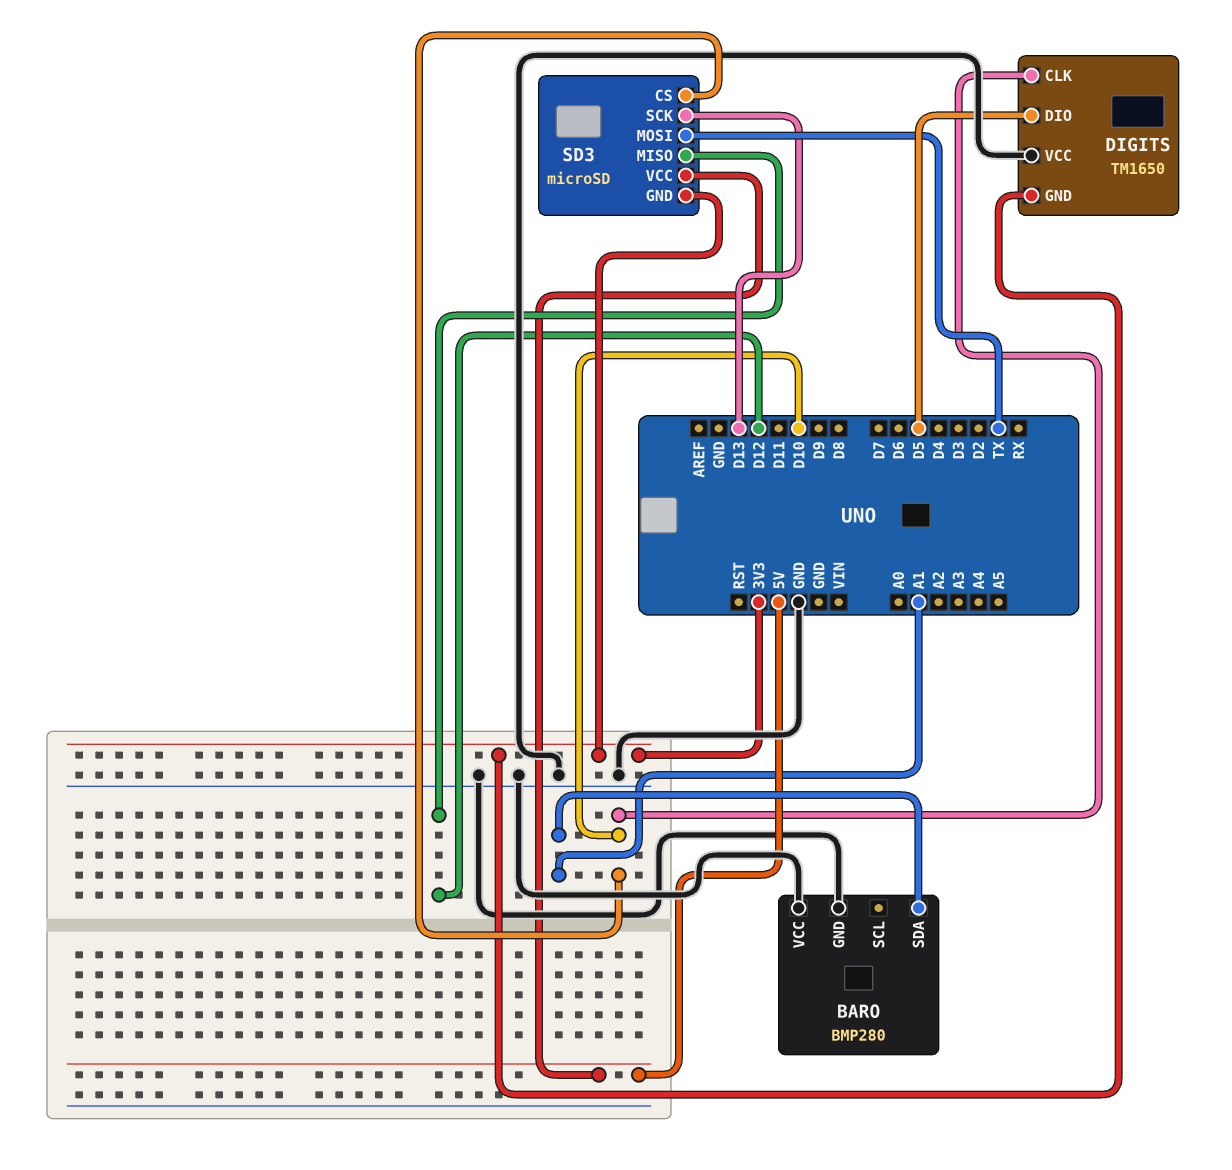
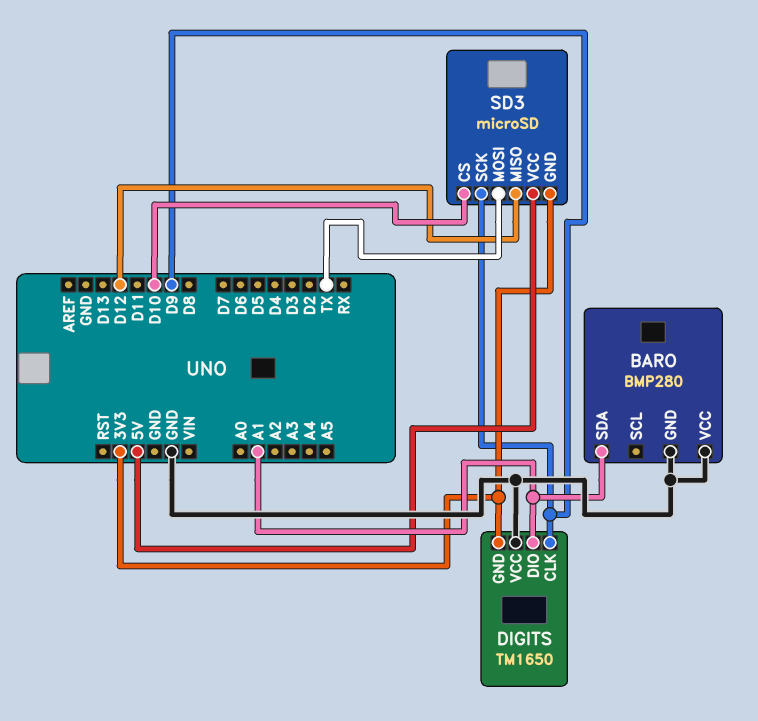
DIGITS pin CLK: D10 -> D9
DIGITS pin DIO: D5 -> A1
SD3 pin SCK: D13 -> D9

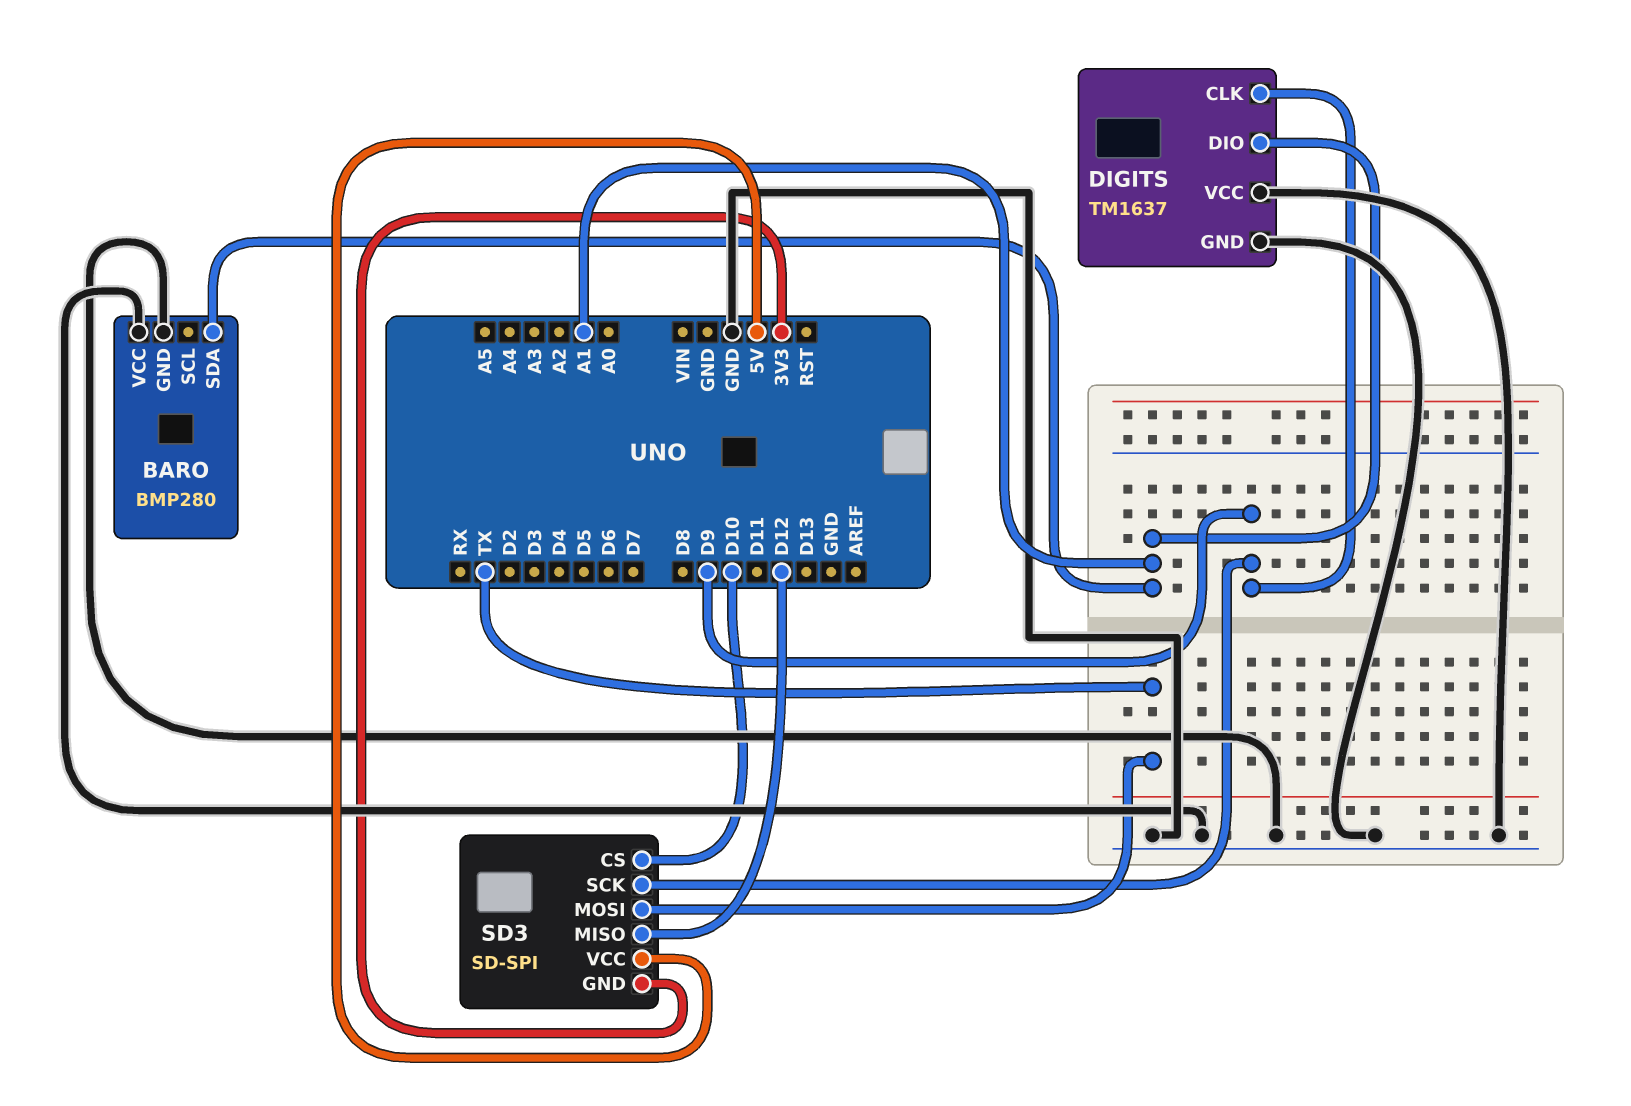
DIGITS: TM1650 -> TM1637
DIGITS pin GND: 3V3 -> GND
SD3: microSD -> SD-SPI

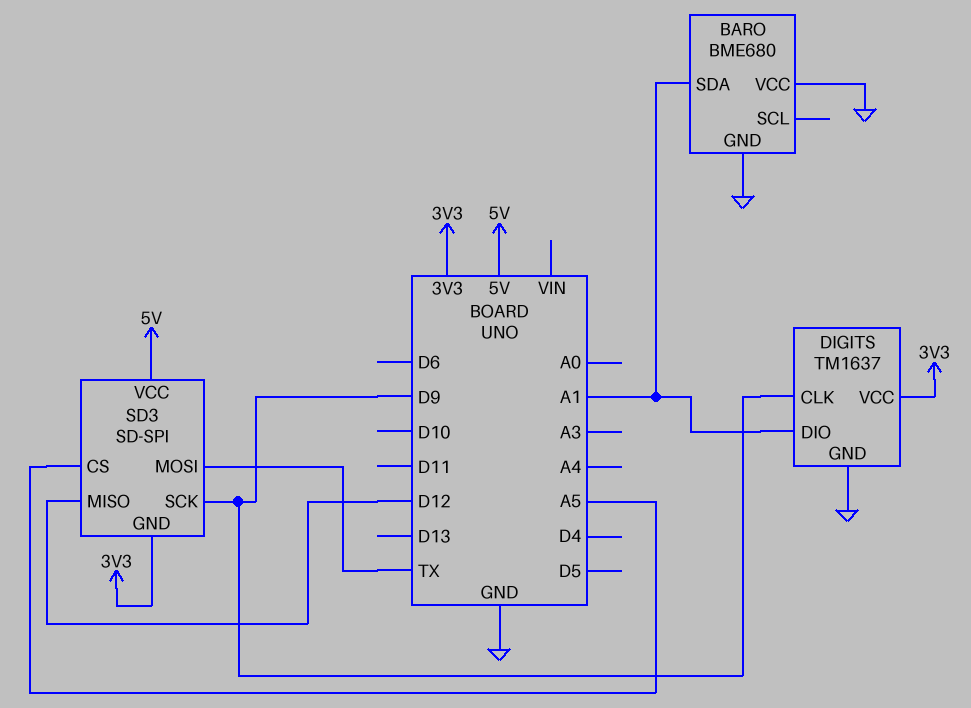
BARO: BMP280 -> BME680
DIGITS pin VCC: GND -> 3V3
SD3 pin CS: D10 -> A5

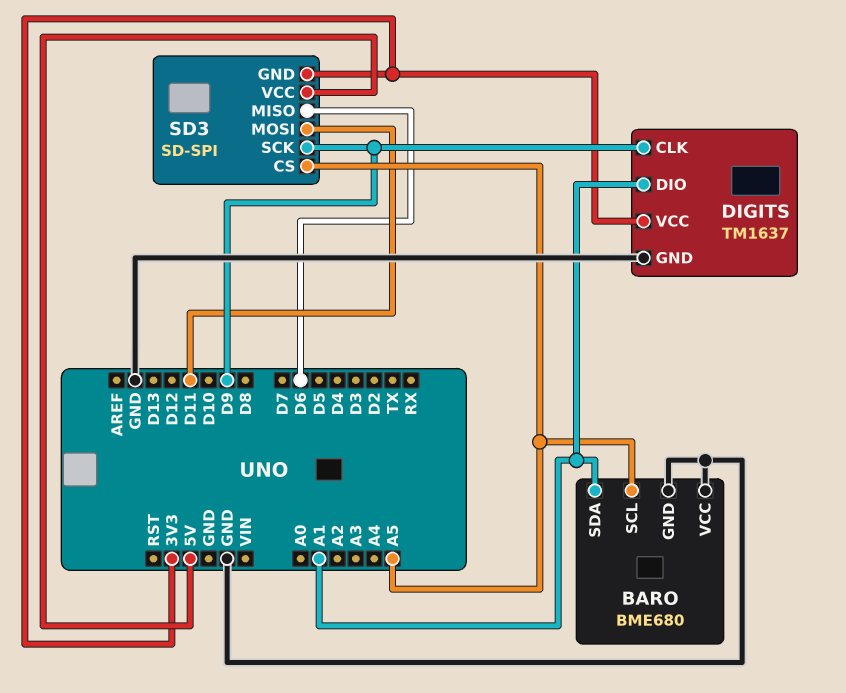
BARO pin SCL: none -> A5
SD3 pin MISO: D12 -> D6
SD3 pin MOSI: TX -> D11

